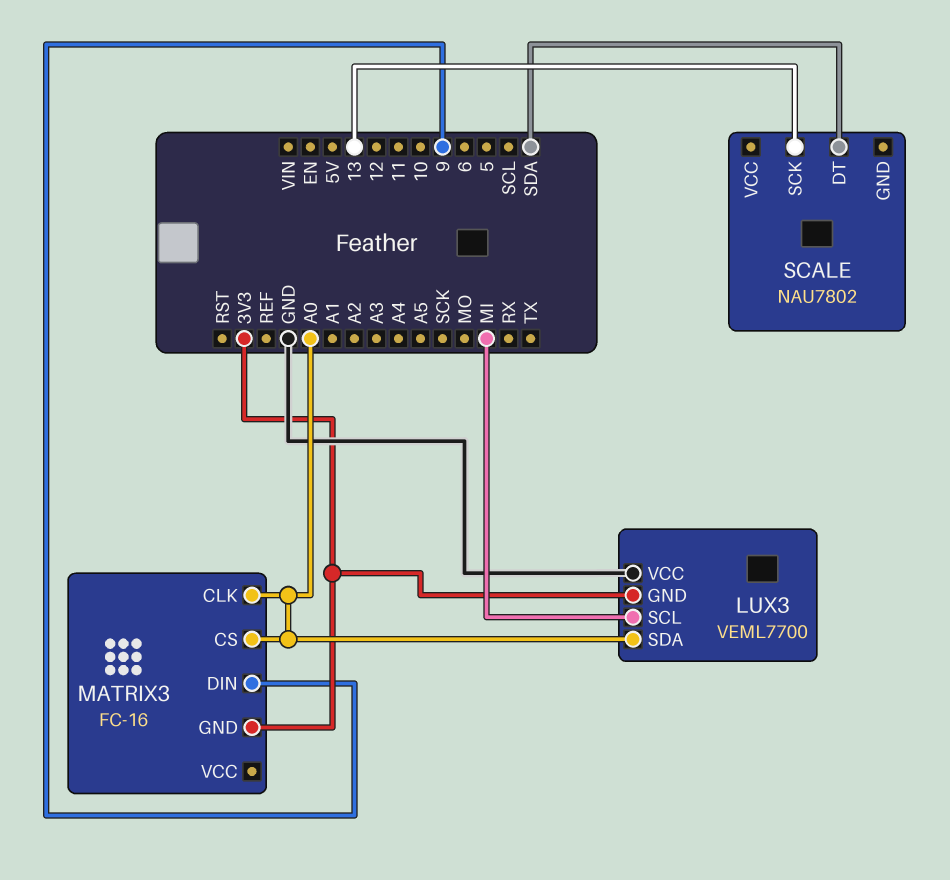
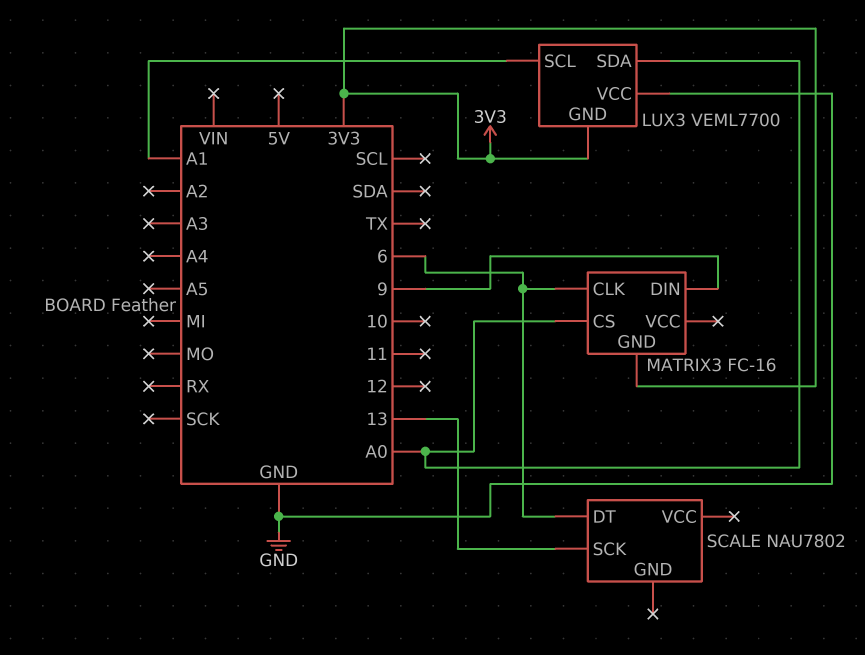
LUX3 pin SCL: MI -> A1
MATRIX3 pin CLK: A0 -> 6
SCALE pin DT: SDA -> 6

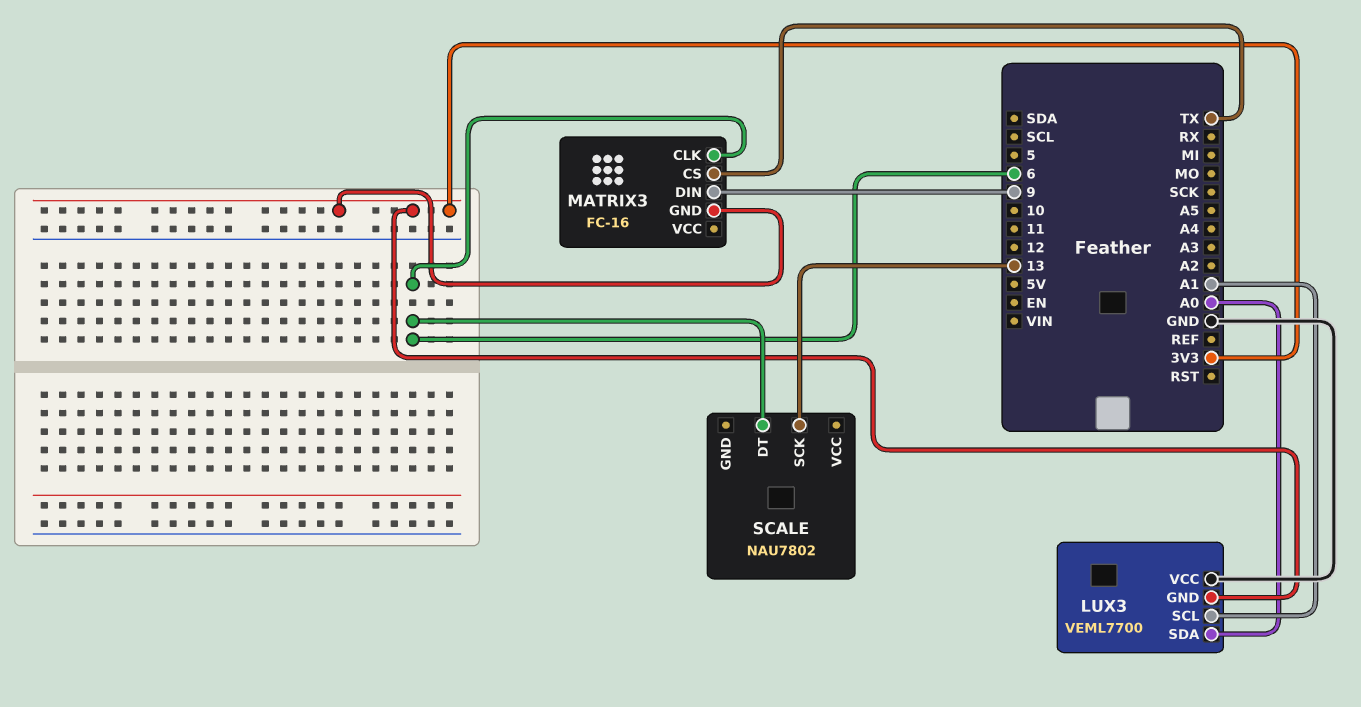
MATRIX3 pin CS: A0 -> TX

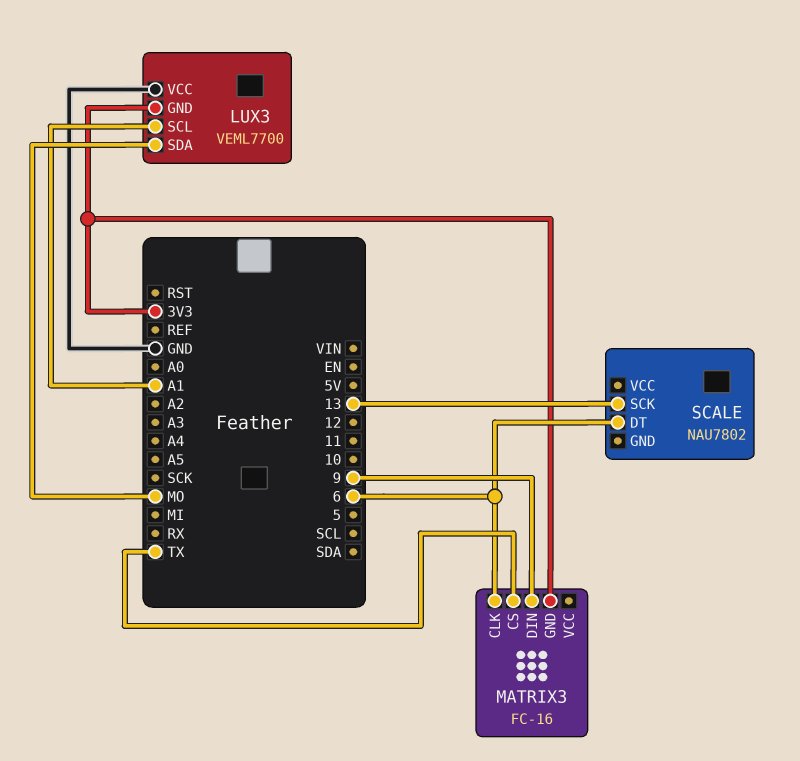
LUX3 pin SDA: A0 -> MO

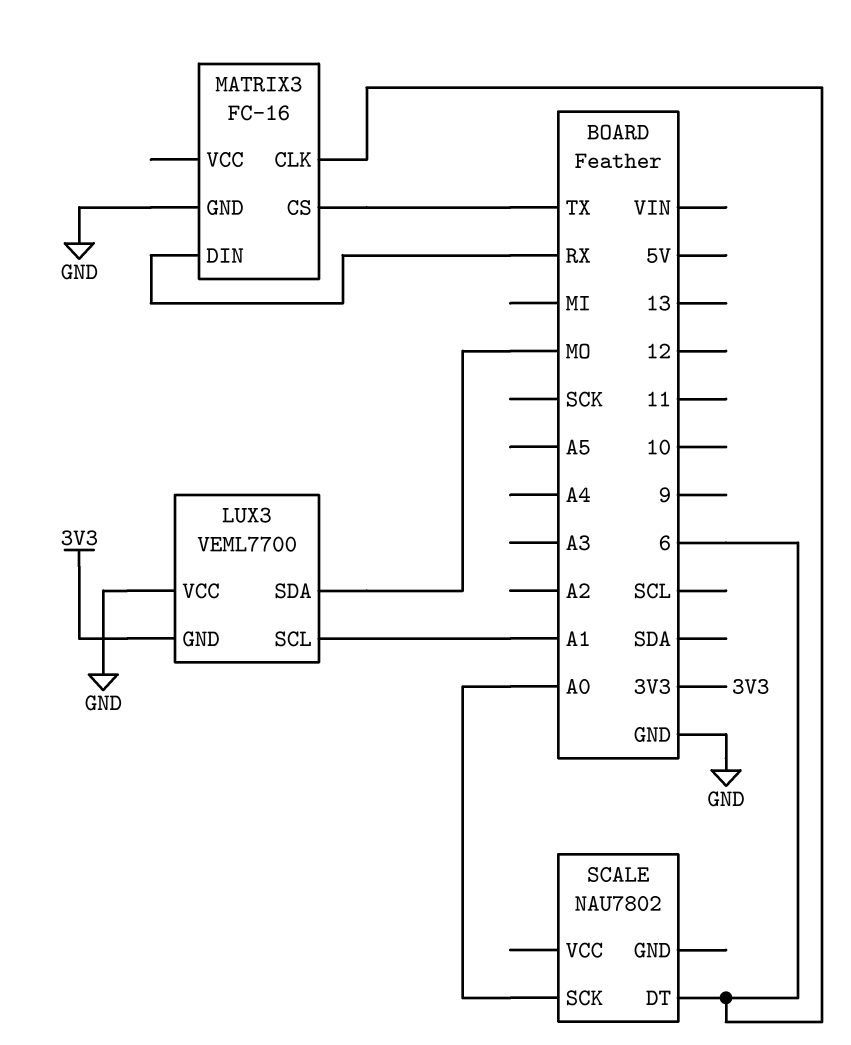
MATRIX3 pin DIN: 9 -> RX
MATRIX3 pin GND: 3V3 -> GND
SCALE pin SCK: 13 -> A0

